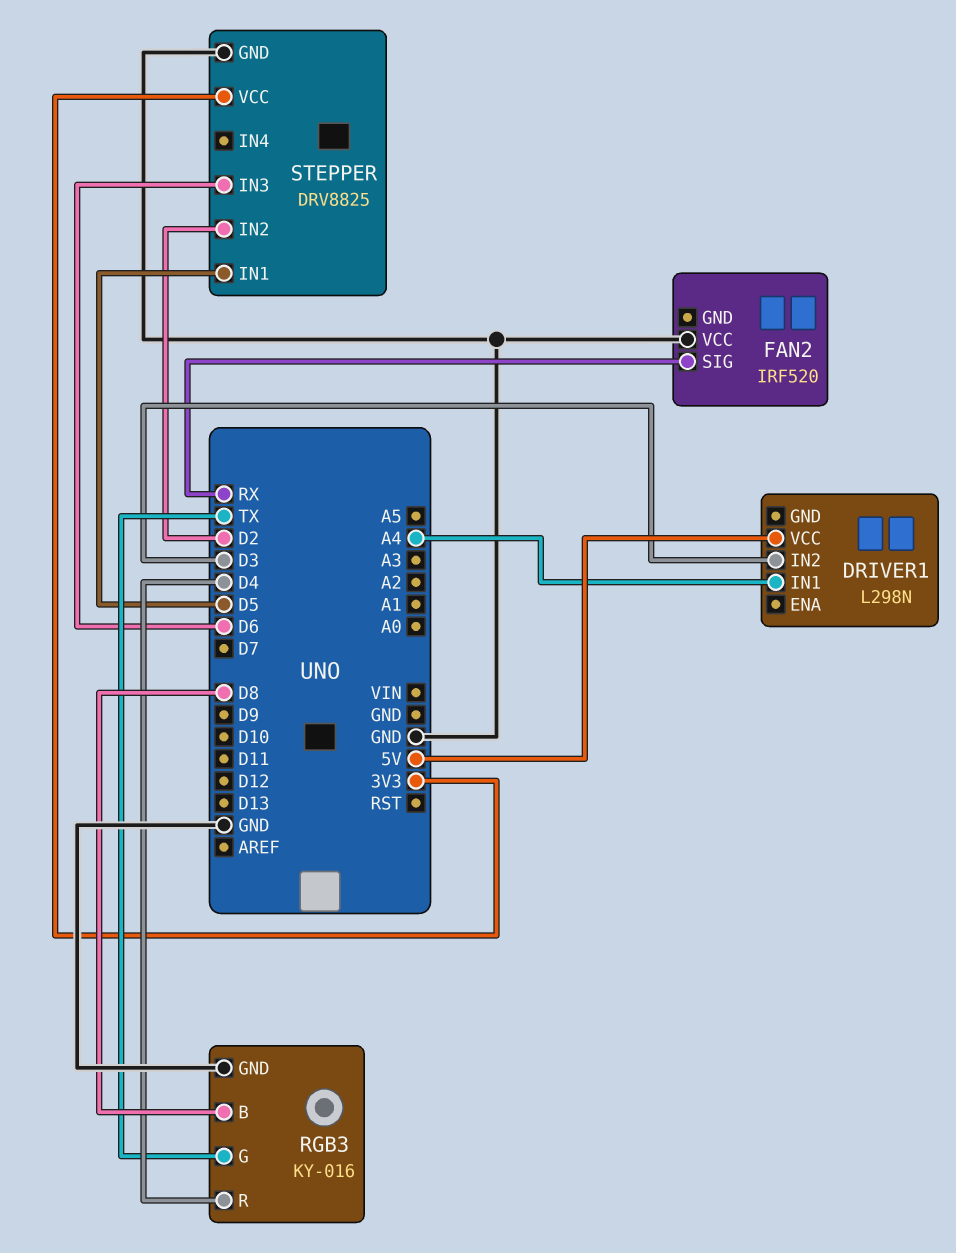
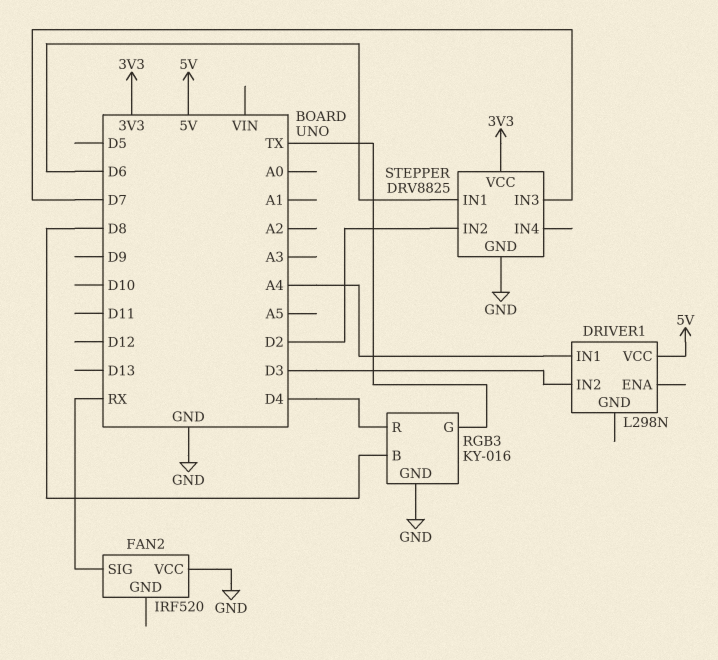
STEPPER pin IN1: D5 -> D6
STEPPER pin IN3: D6 -> D7

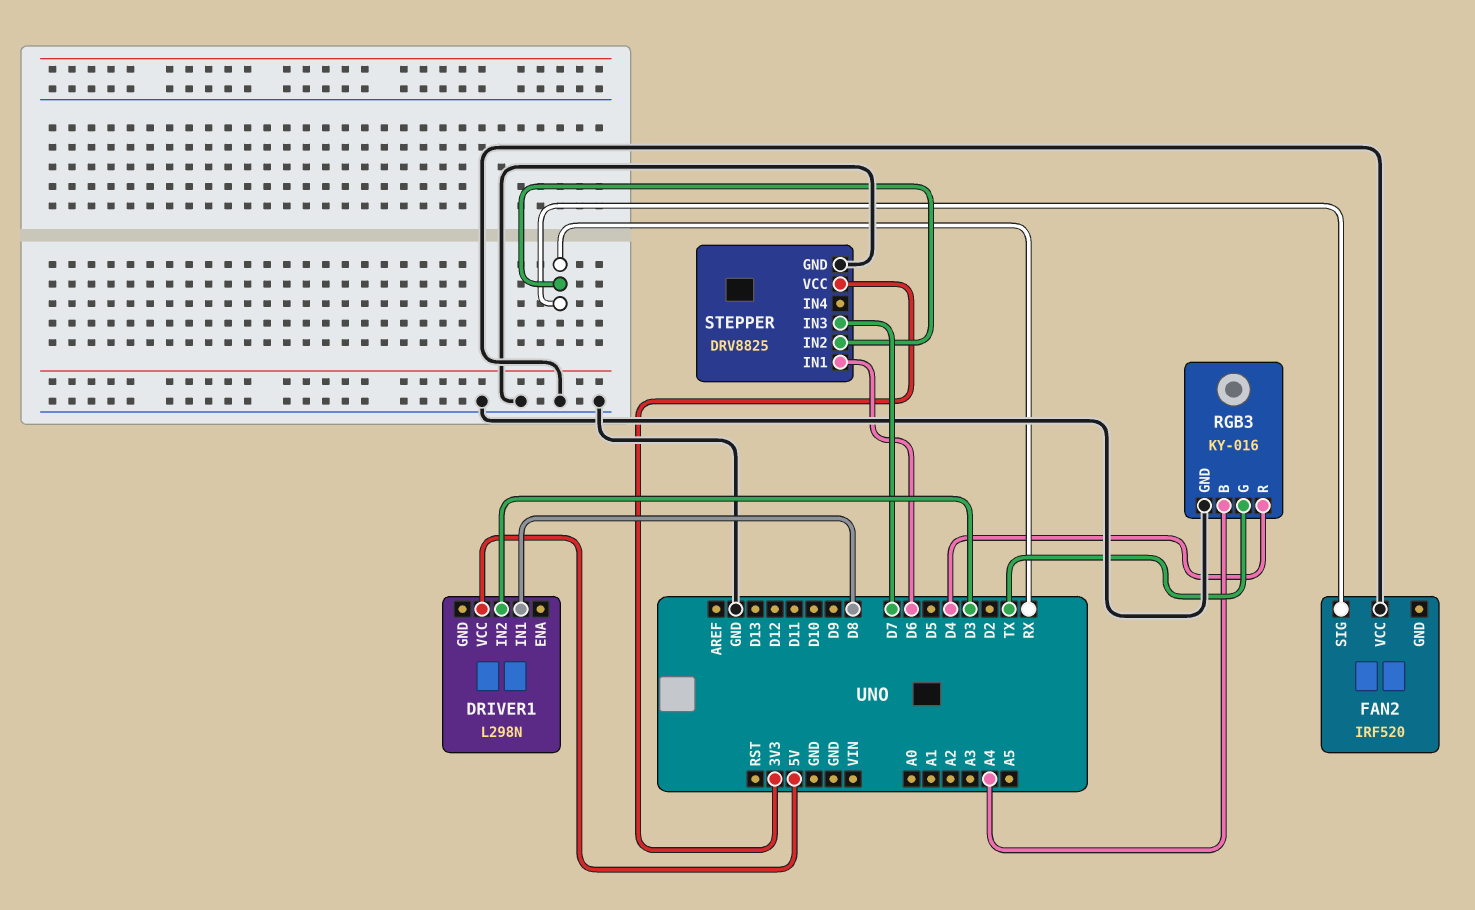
DRIVER1 pin IN1: A4 -> D8
RGB3 pin B: D8 -> A4
STEPPER pin IN2: D2 -> RX

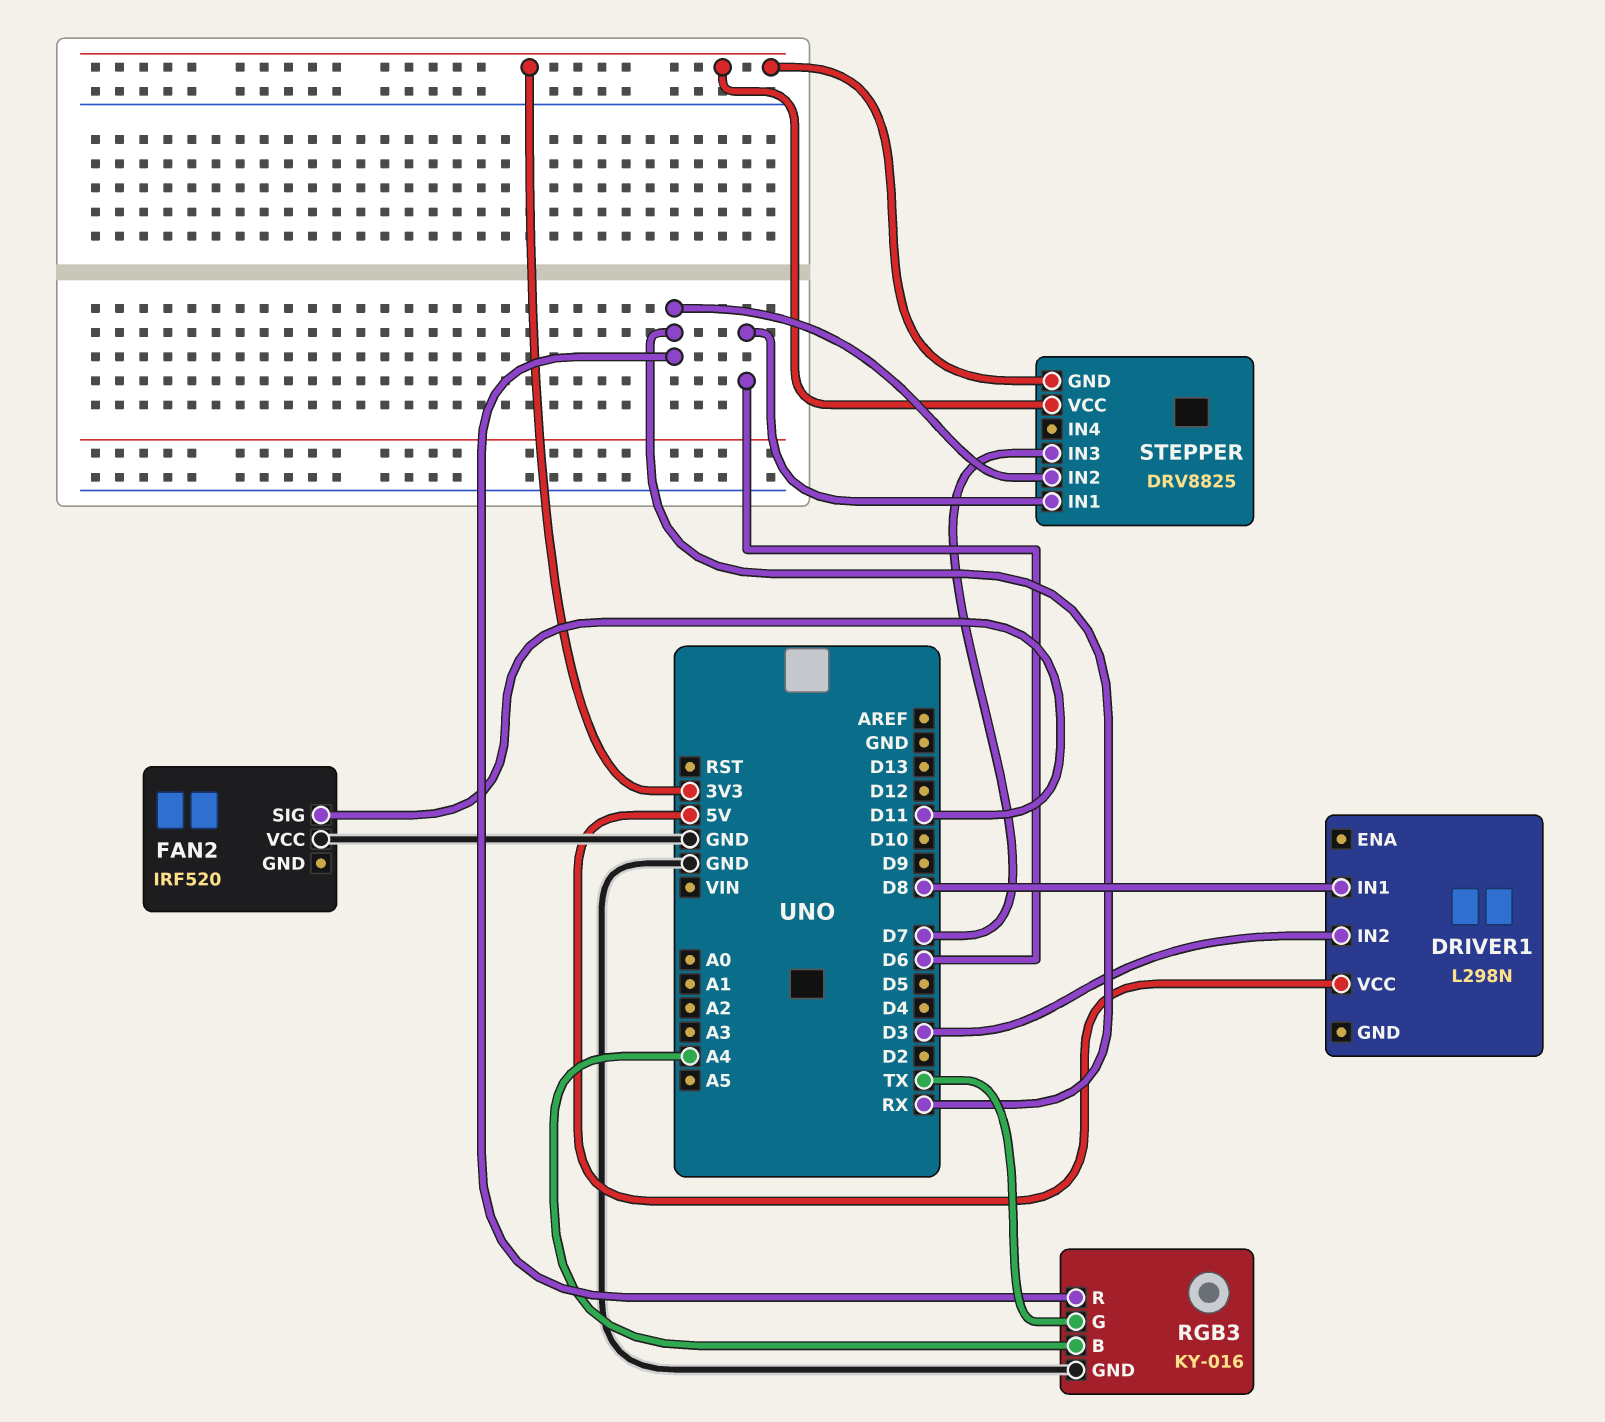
FAN2 pin SIG: RX -> D11
RGB3 pin R: D4 -> RX
STEPPER pin GND: GND -> 3V3

